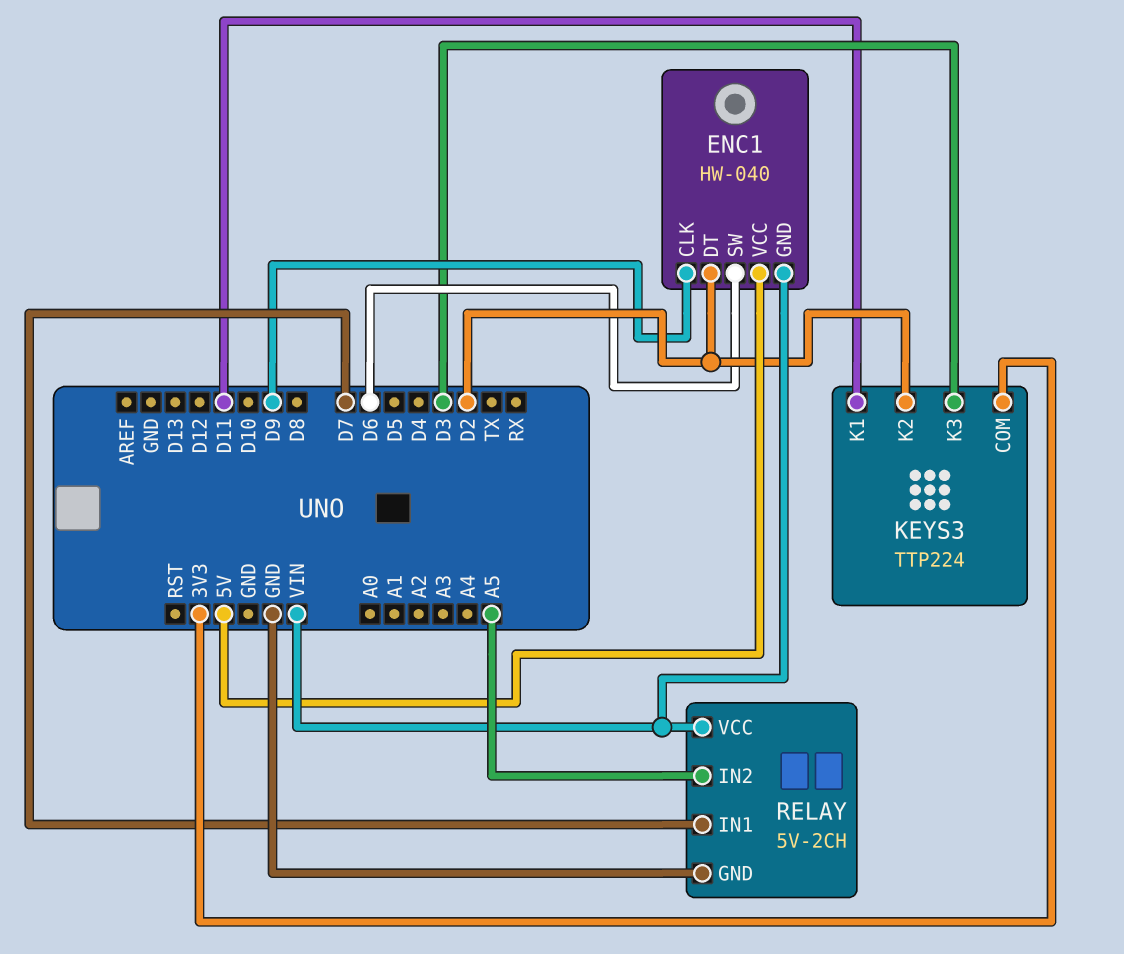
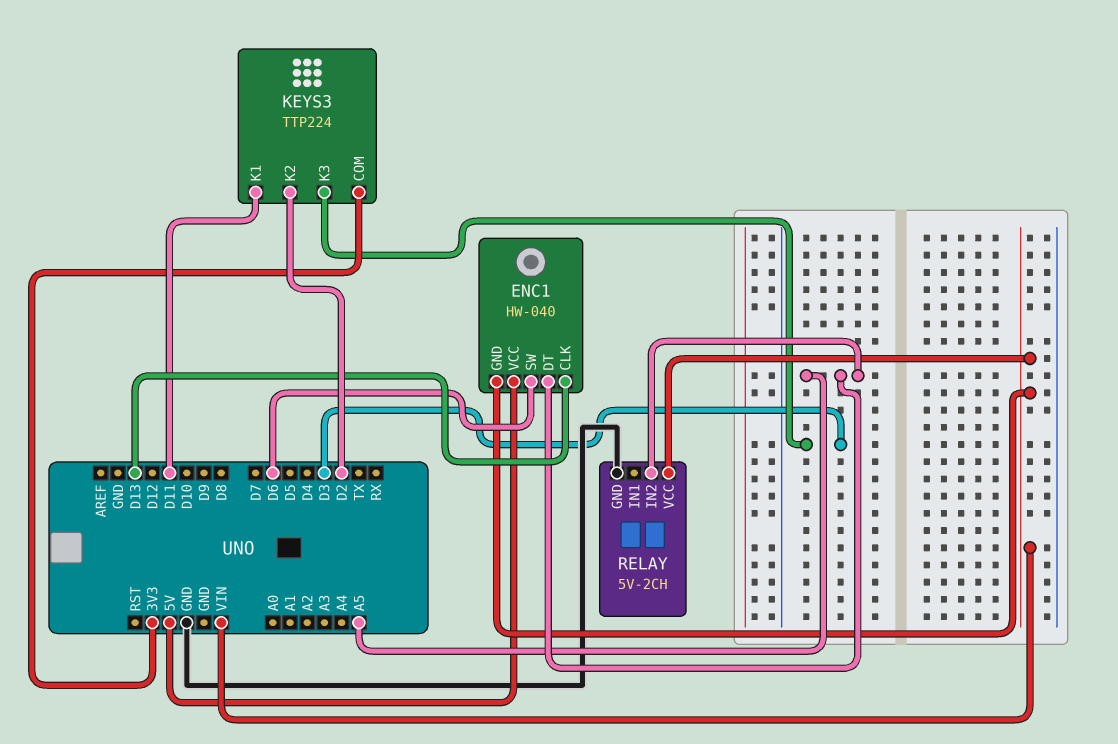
ENC1 pin CLK: D9 -> D13
ENC1 pin DT: D2 -> A5
RELAY pin IN1: D7 -> none

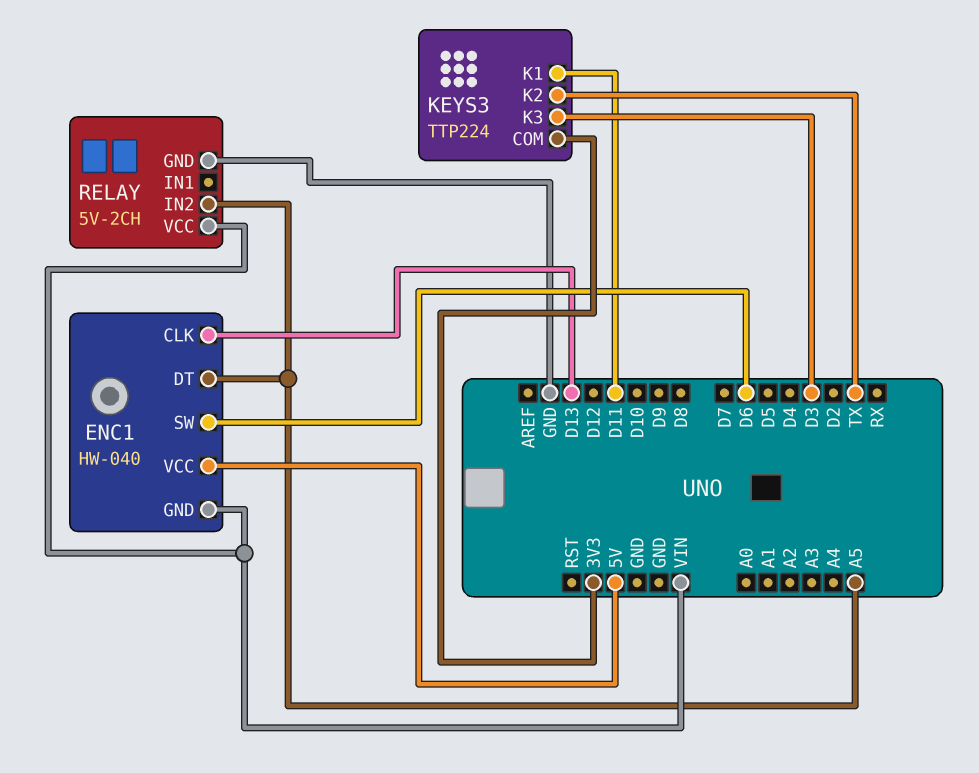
KEYS3 pin K2: D2 -> TX

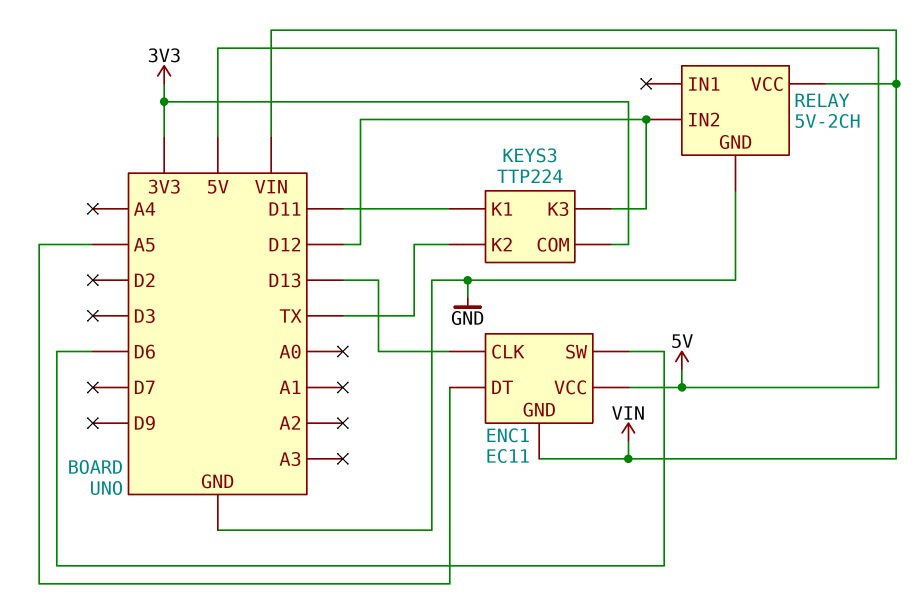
ENC1: HW-040 -> EC11
KEYS3 pin K3: D3 -> D12
RELAY pin IN2: A5 -> D12

